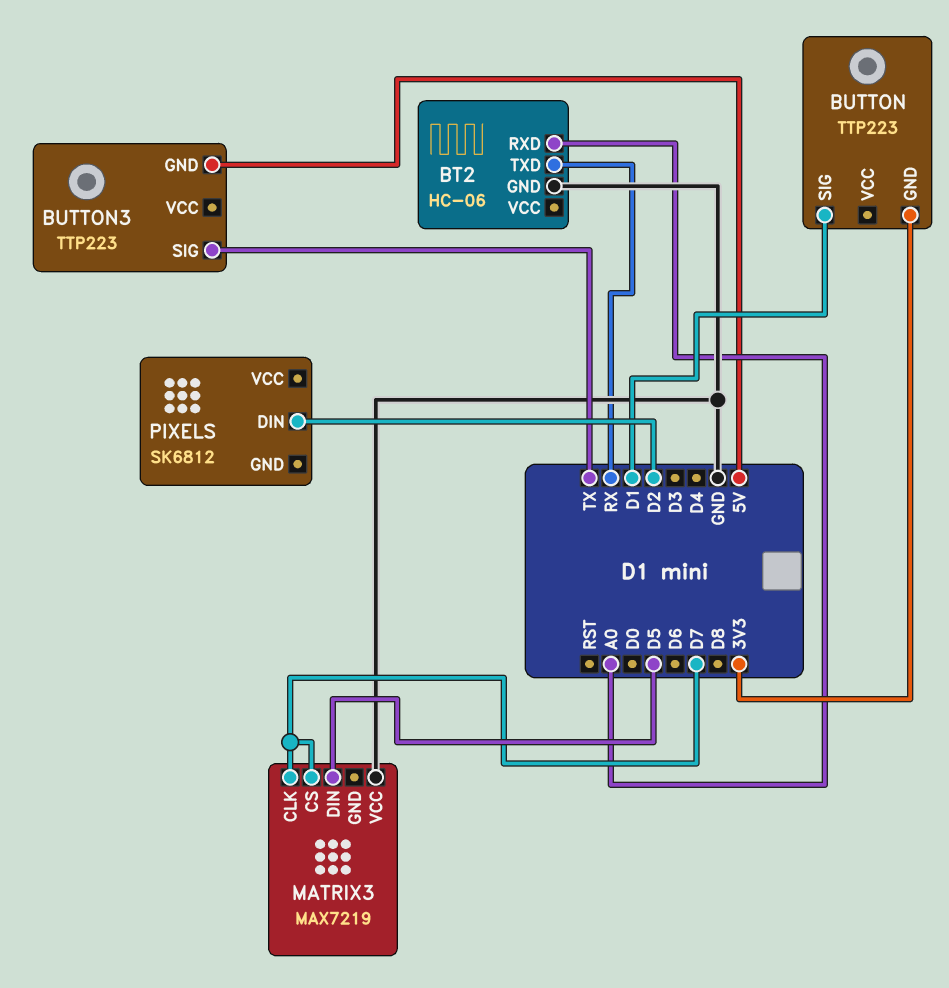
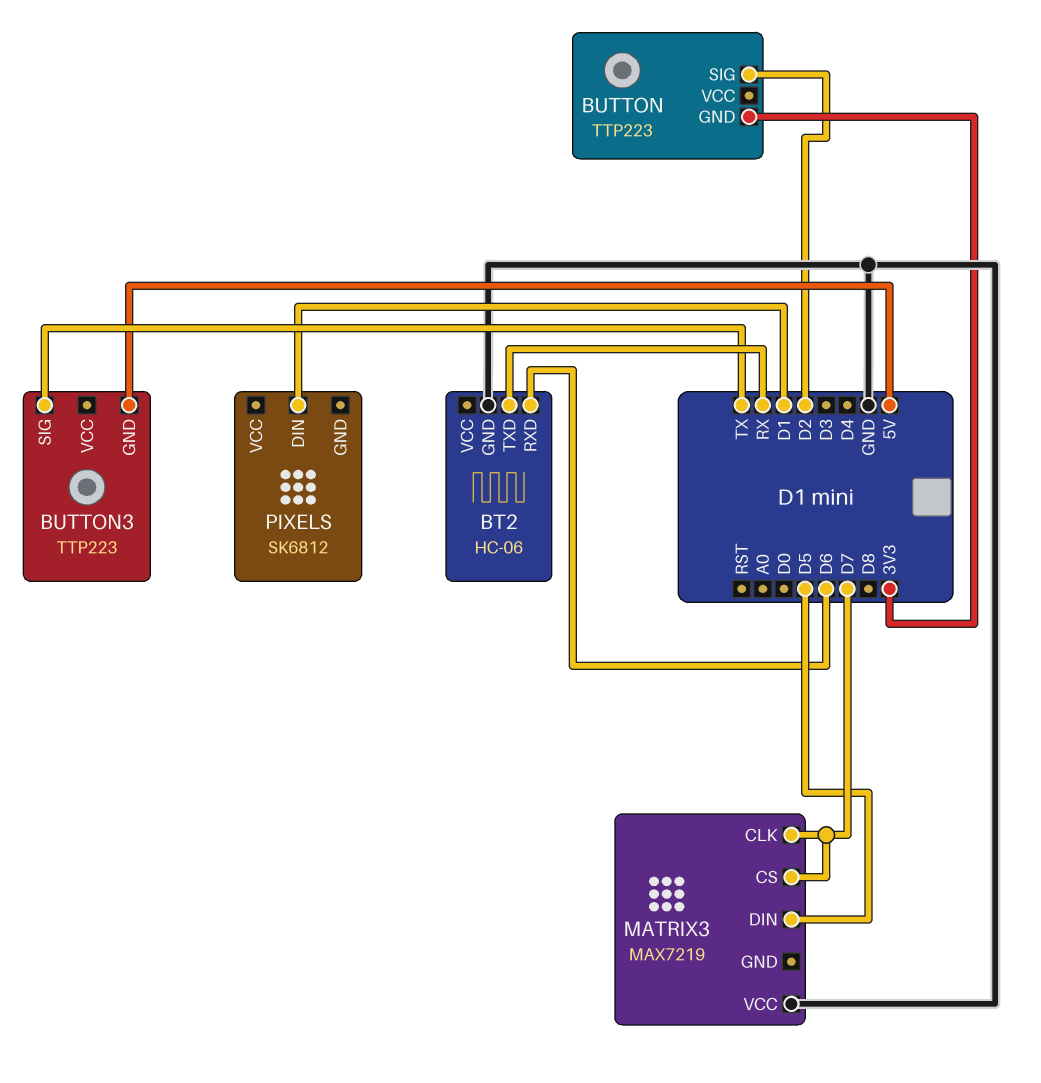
BT2 pin RXD: A0 -> D6
BUTTON pin SIG: D1 -> D2
PIXELS pin DIN: D2 -> D1

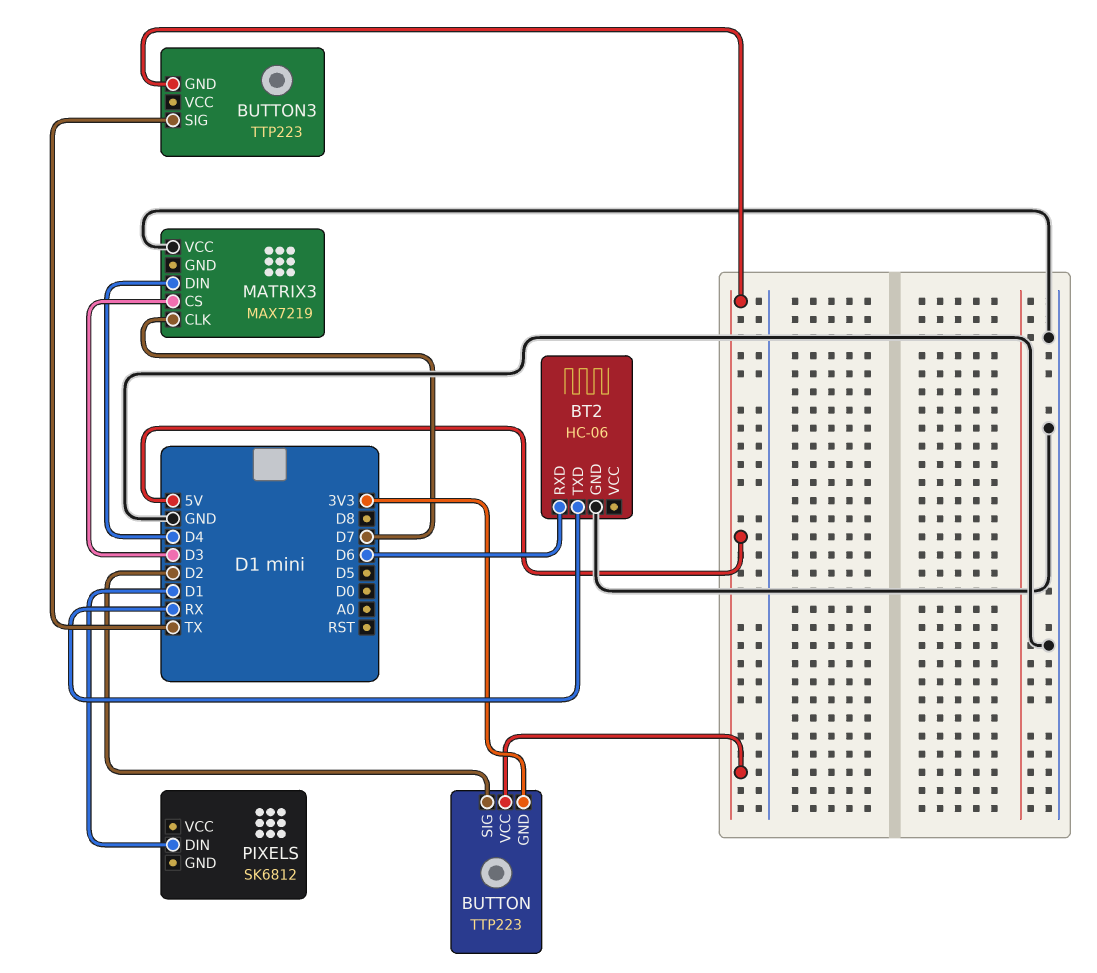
BUTTON pin VCC: none -> 5V
MATRIX3 pin CS: D7 -> D3
MATRIX3 pin DIN: D5 -> D4

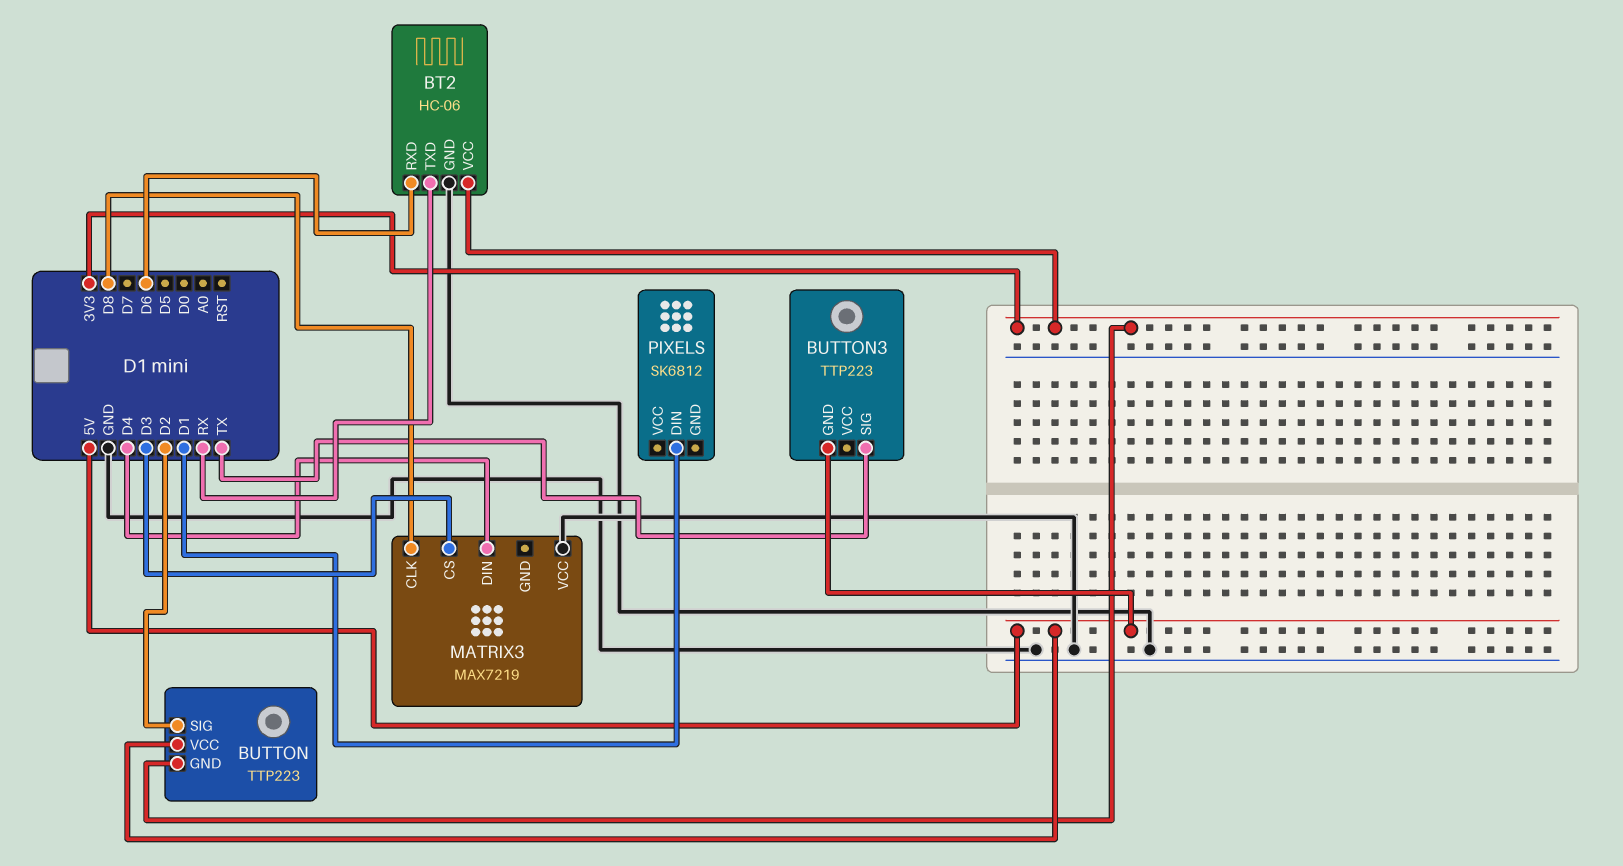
BT2 pin VCC: none -> 3V3
MATRIX3 pin CLK: D7 -> D8

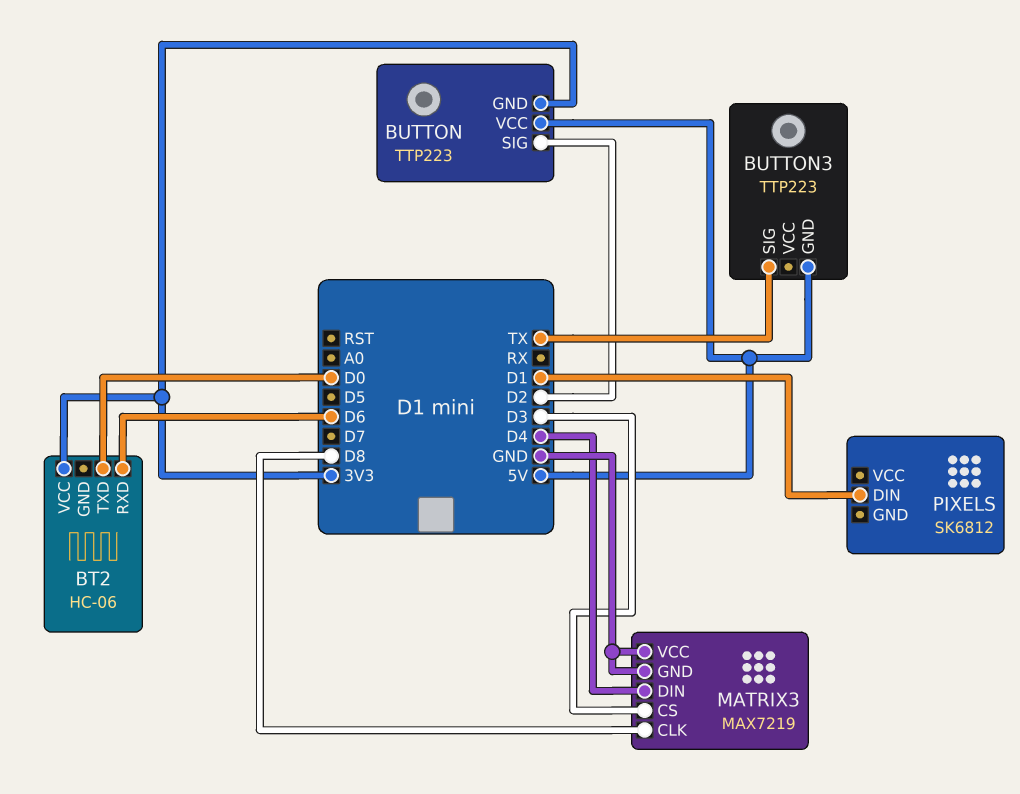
BT2 pin GND: GND -> none
BT2 pin TXD: RX -> D0
MATRIX3 pin GND: none -> GND

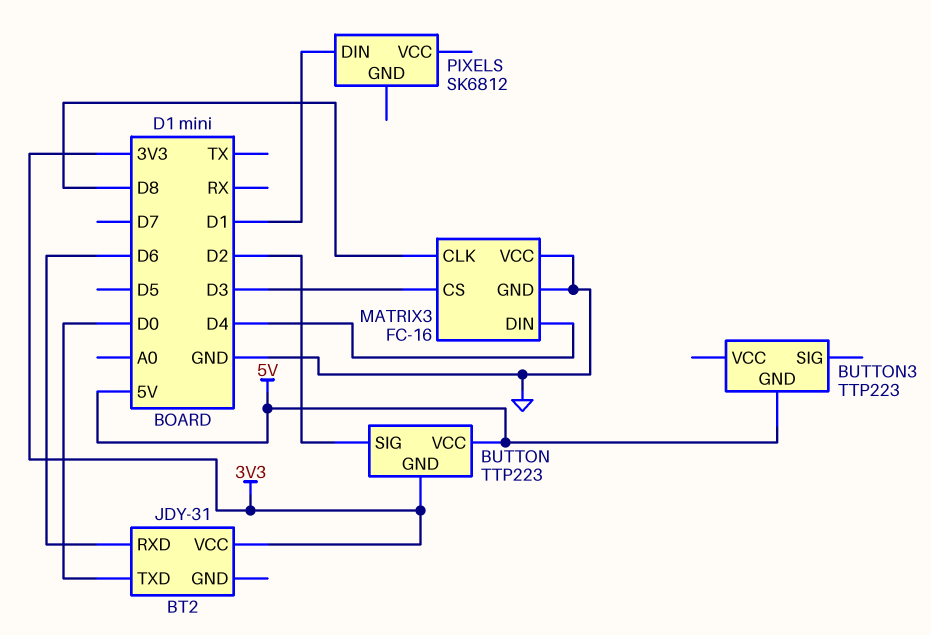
BT2: HC-06 -> JDY-31
BUTTON3 pin SIG: TX -> none
MATRIX3: MAX7219 -> FC-16

